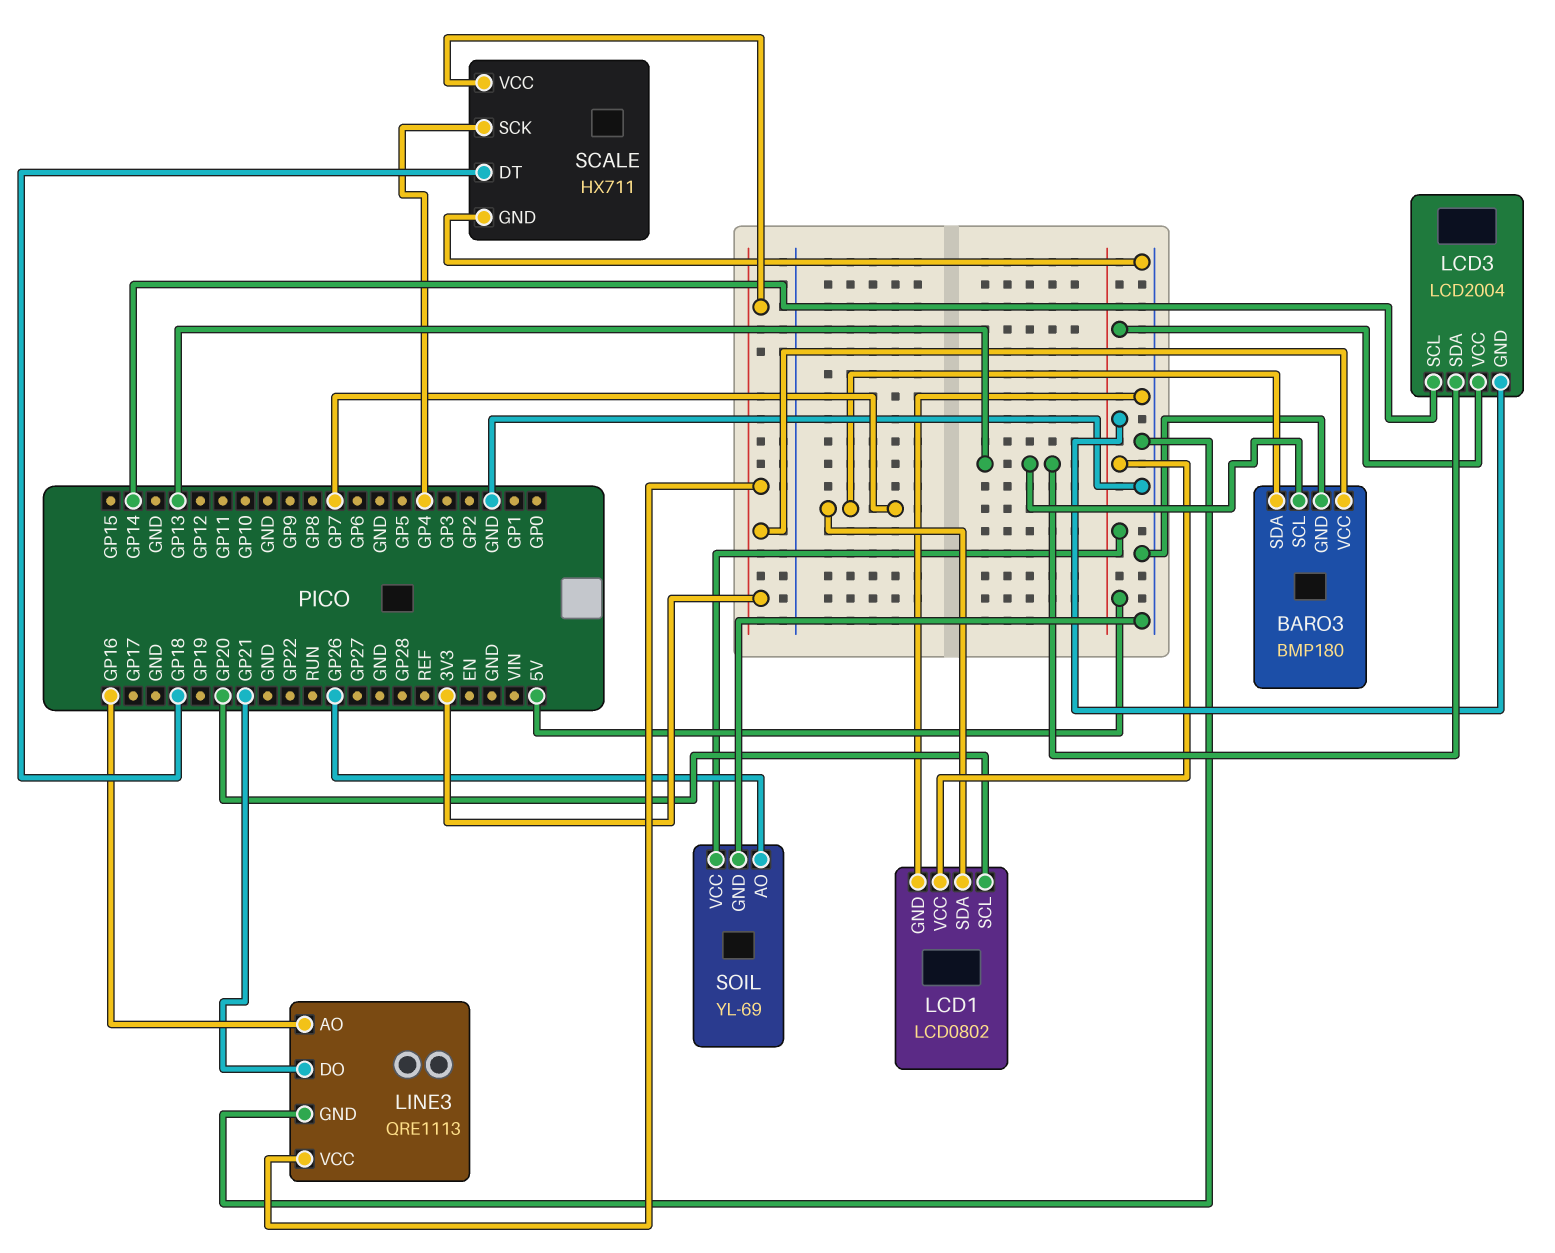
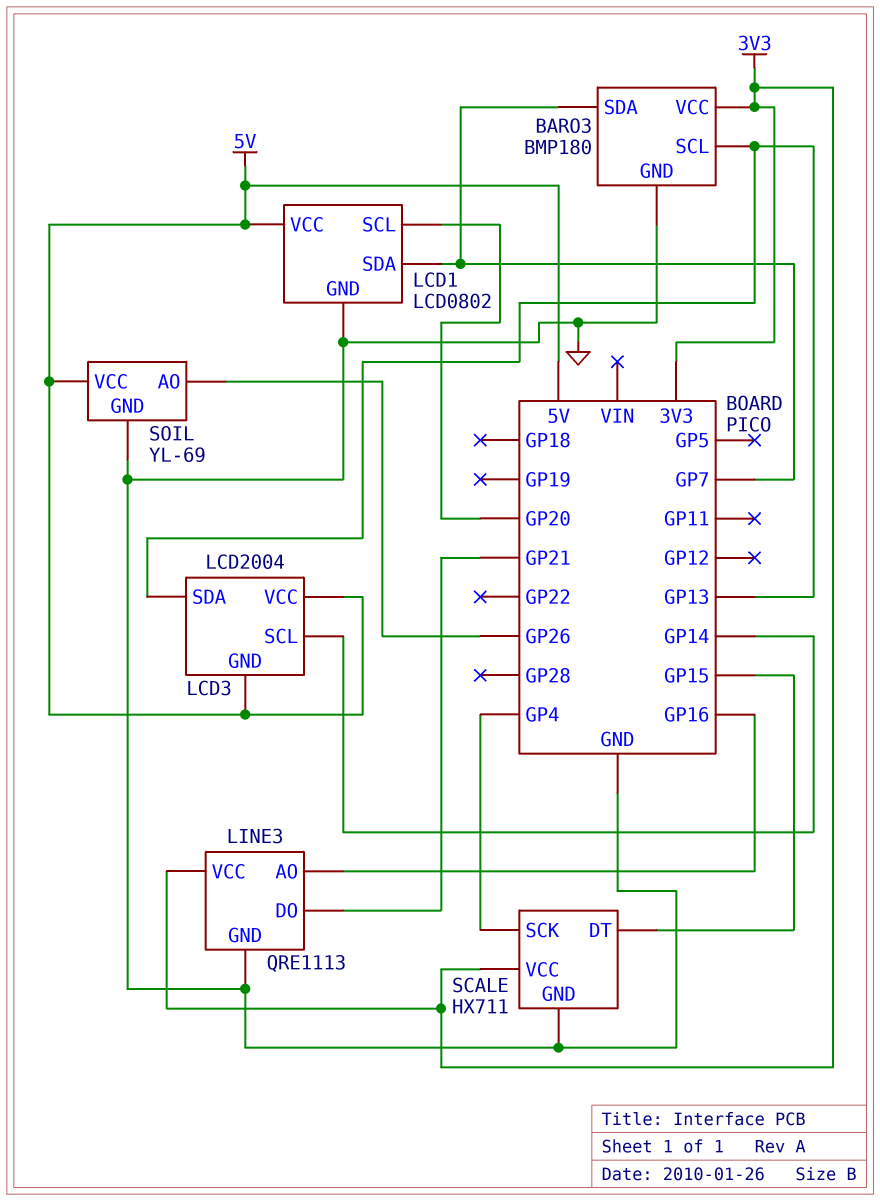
SCALE pin DT: GP18 -> GP15

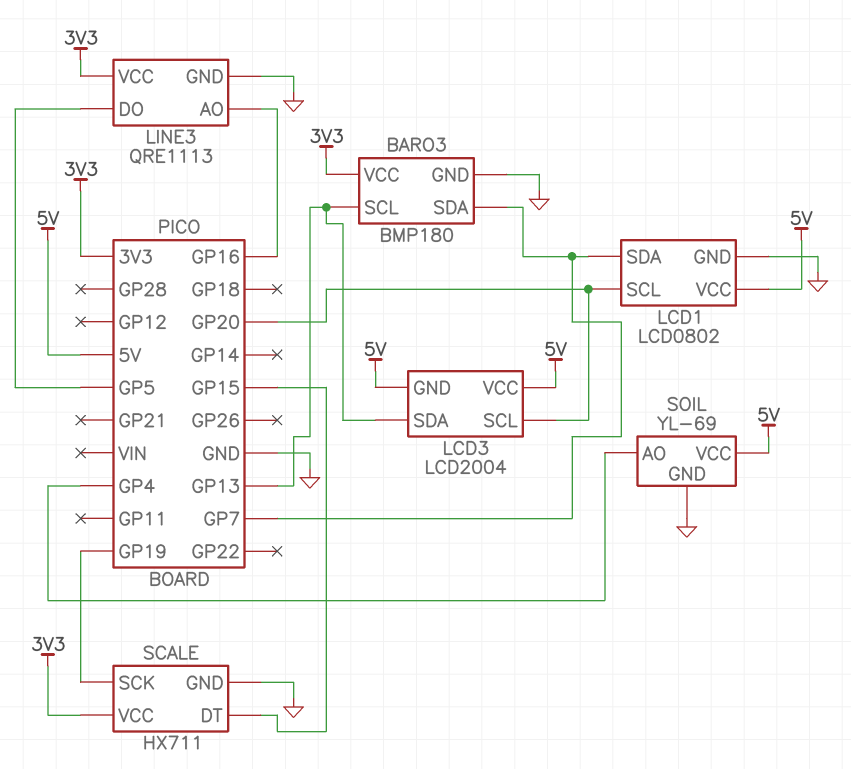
LCD3 pin SCL: GP14 -> GP20
LINE3 pin DO: GP21 -> GP5
SCALE pin SCK: GP4 -> GP19
SOIL pin AO: GP26 -> GP4

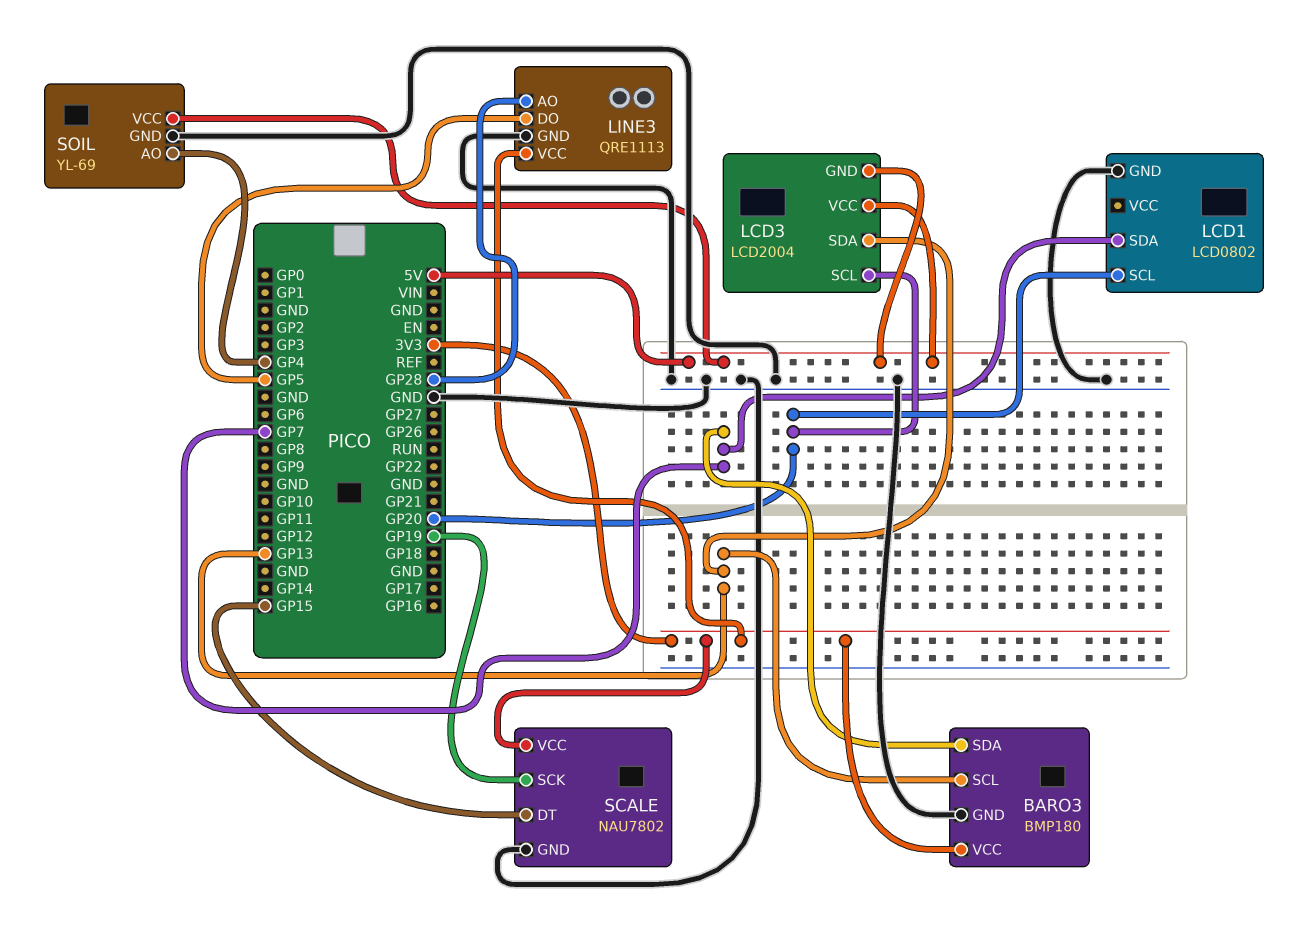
LCD1 pin VCC: 5V -> none
LINE3 pin AO: GP16 -> GP28
SCALE: HX711 -> NAU7802

